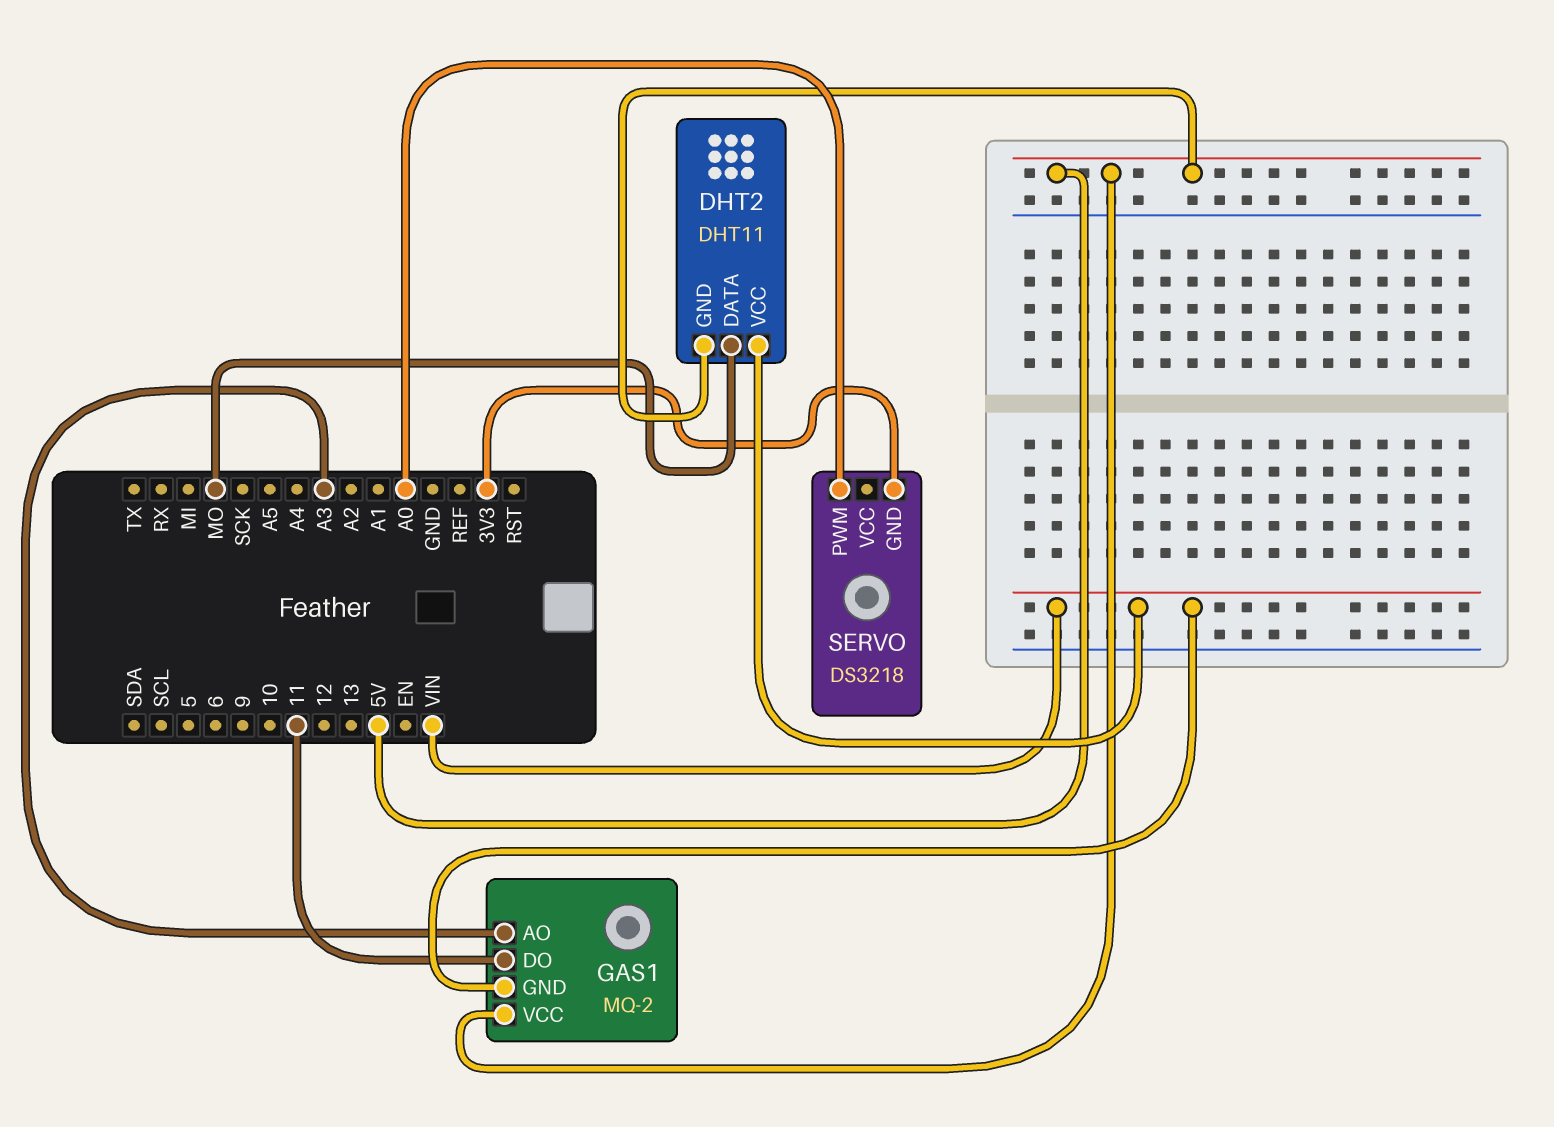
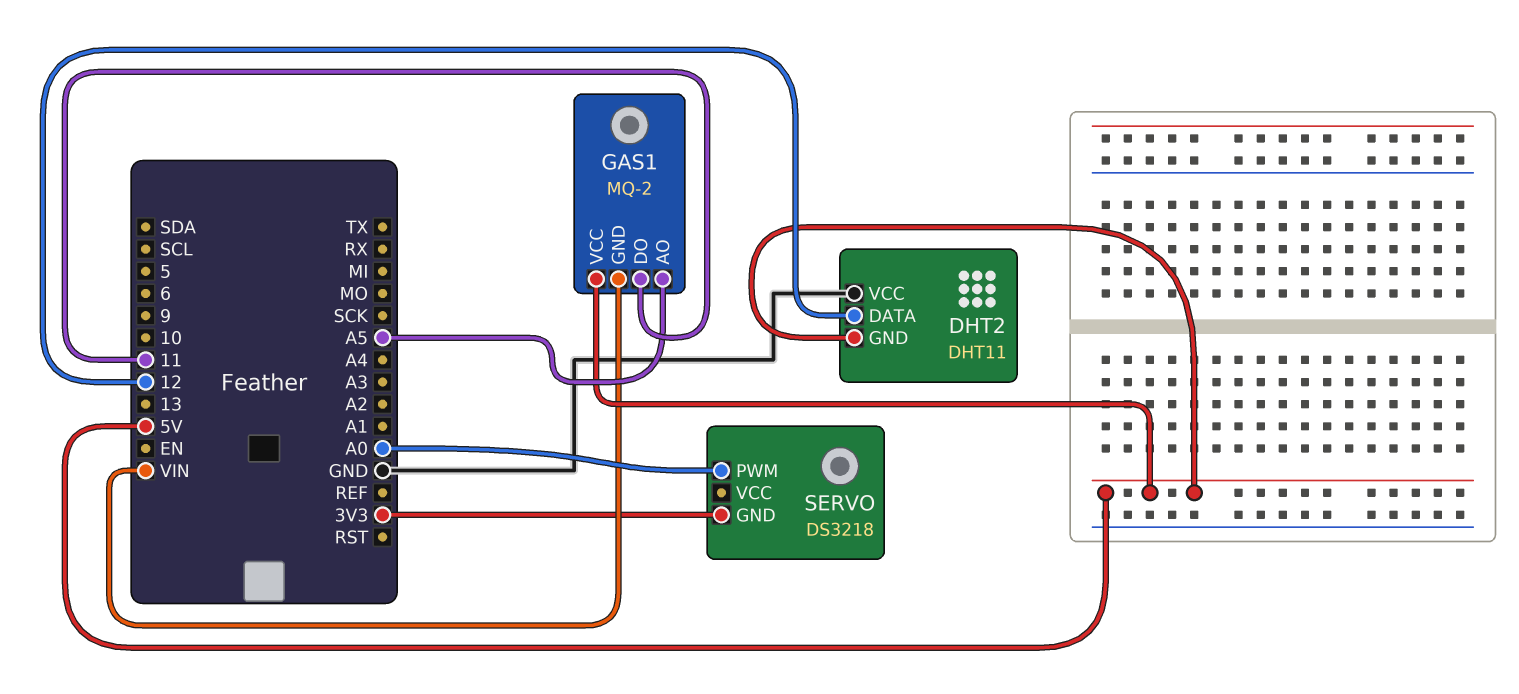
DHT2 pin DATA: MO -> 12
DHT2 pin VCC: VIN -> GND
GAS1 pin AO: A3 -> A5

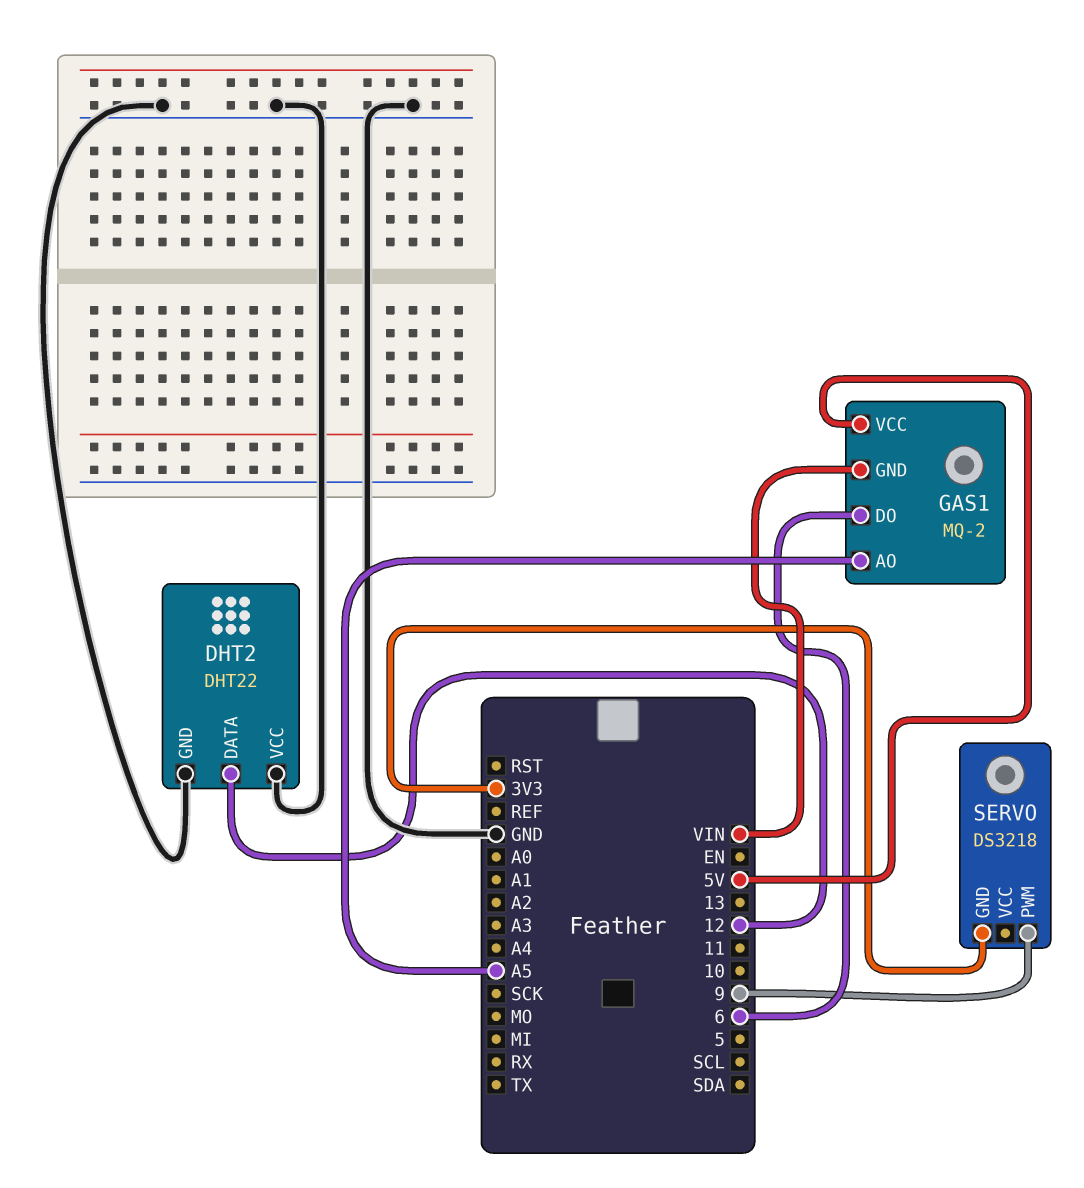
DHT2: DHT11 -> DHT22
DHT2 pin GND: 5V -> GND
GAS1 pin DO: 11 -> 6
SERVO pin PWM: A0 -> 9

